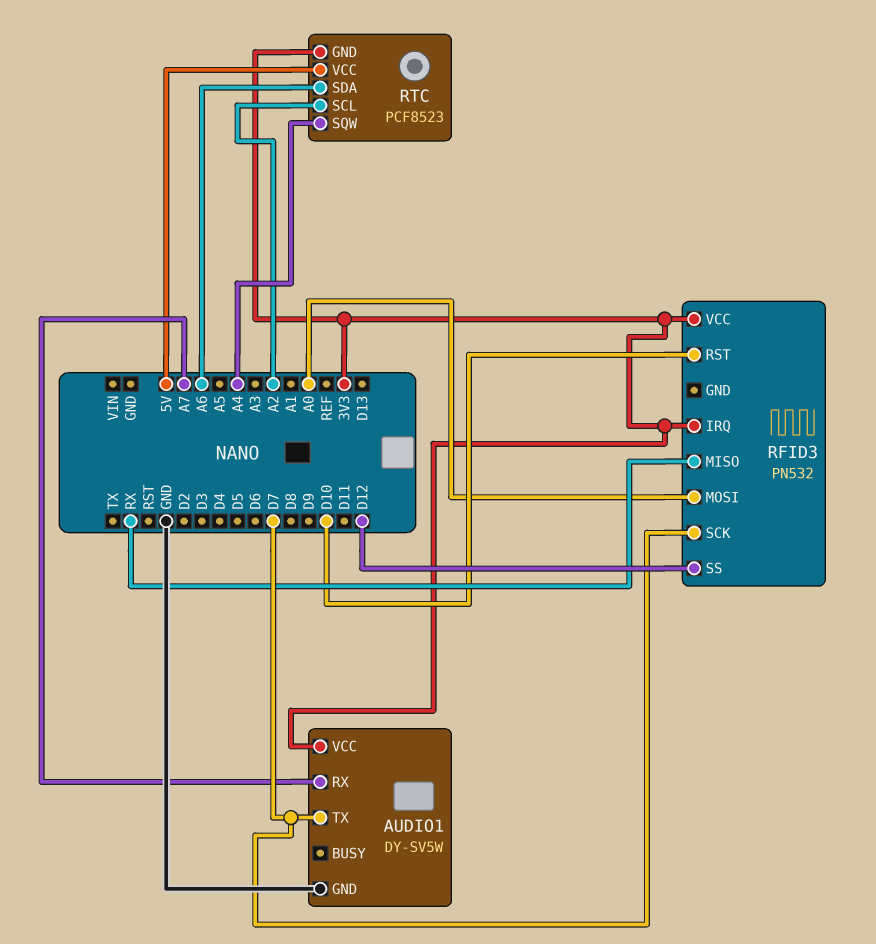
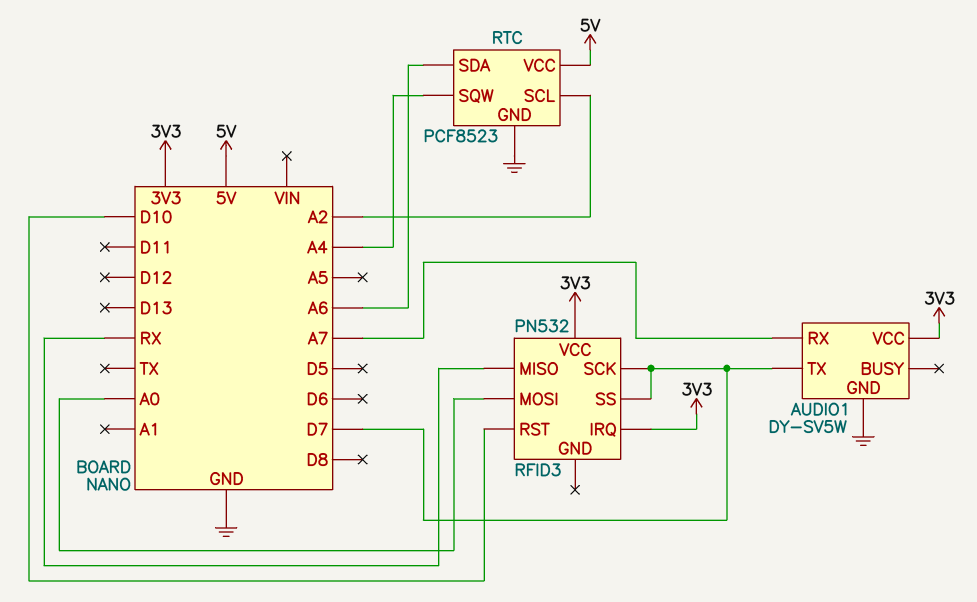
RFID3 pin SS: D12 -> D7
RTC pin GND: 3V3 -> GND

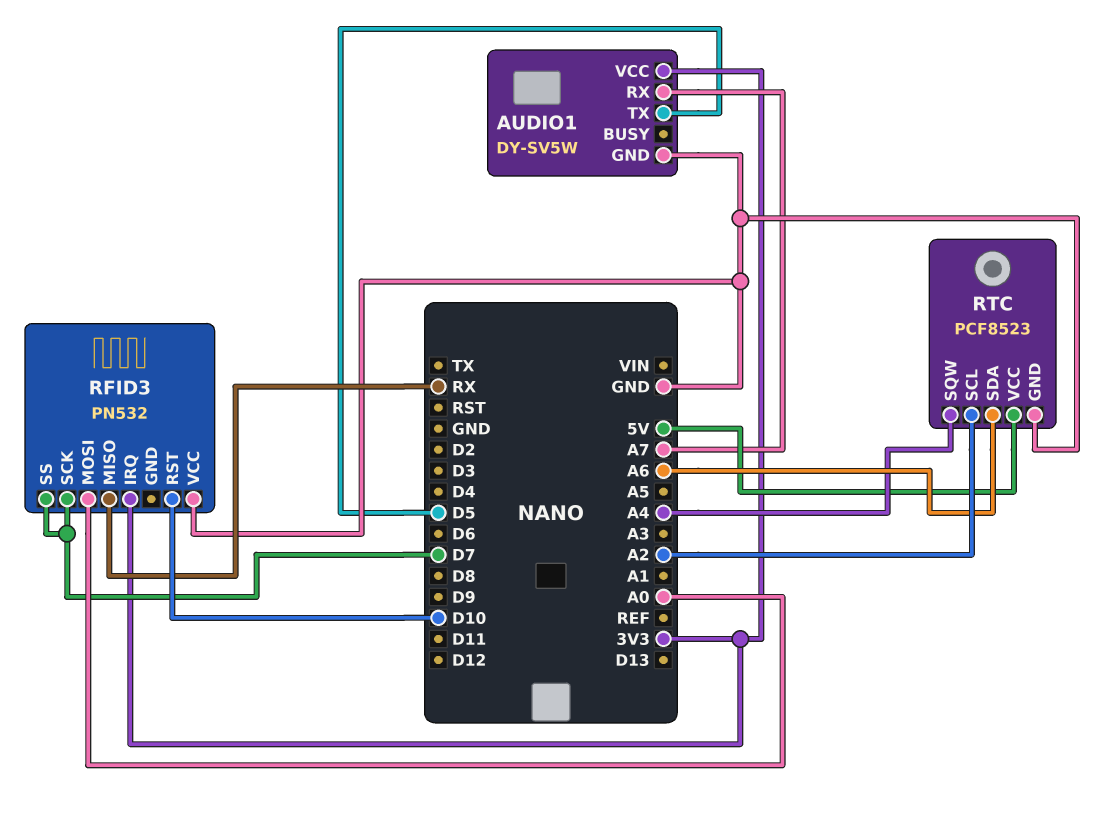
AUDIO1 pin TX: D7 -> D5
RFID3 pin VCC: 3V3 -> GND

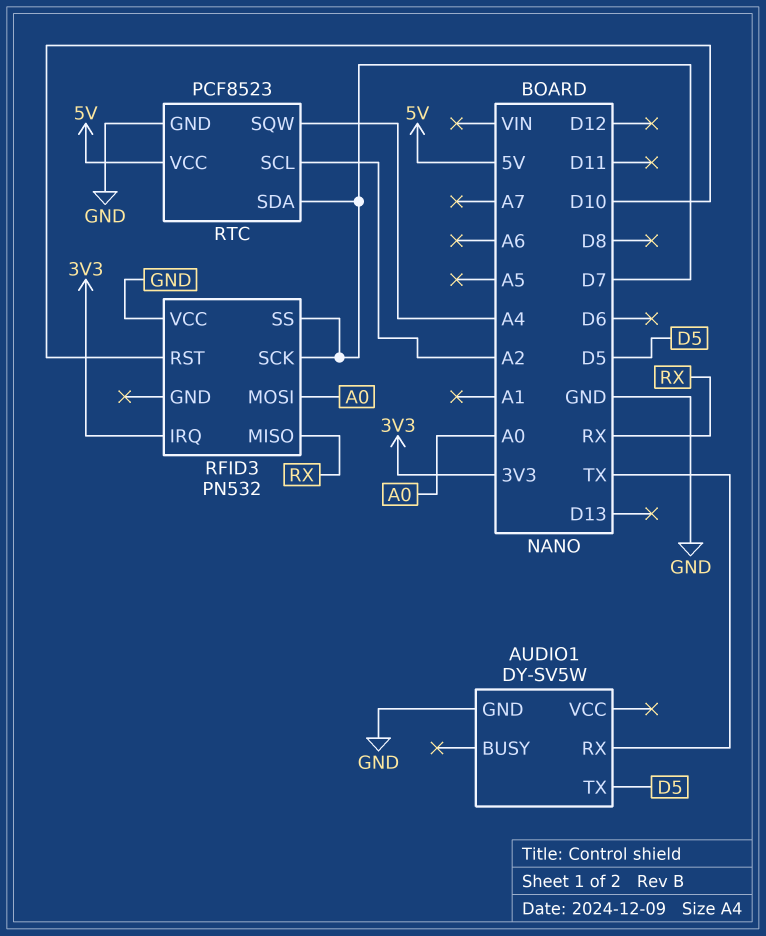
AUDIO1 pin RX: A7 -> TX
AUDIO1 pin VCC: 3V3 -> none
RTC pin SDA: A6 -> D7

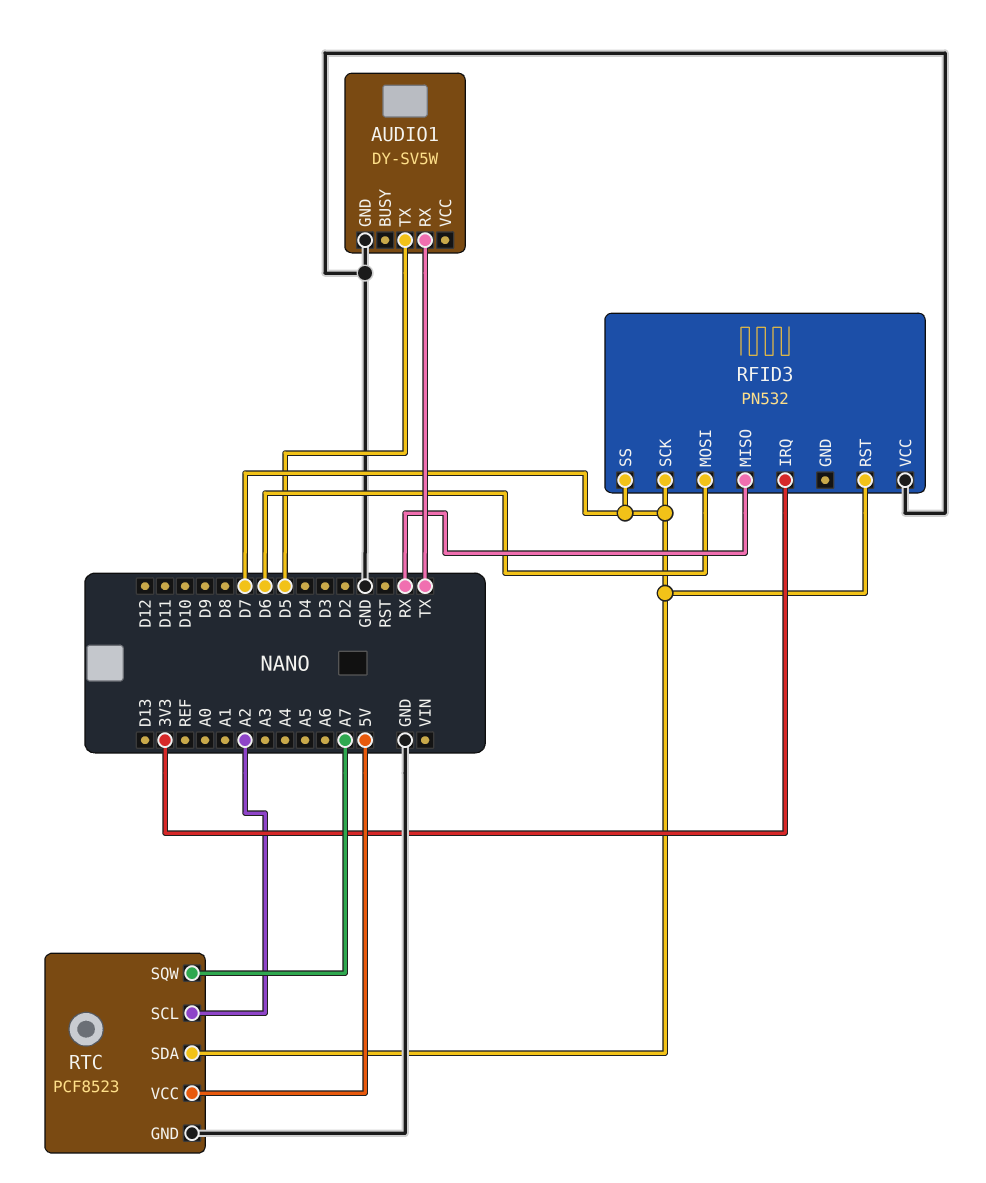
RFID3 pin MOSI: A0 -> D6
RFID3 pin RST: D10 -> D7
RTC pin SQW: A4 -> A7

